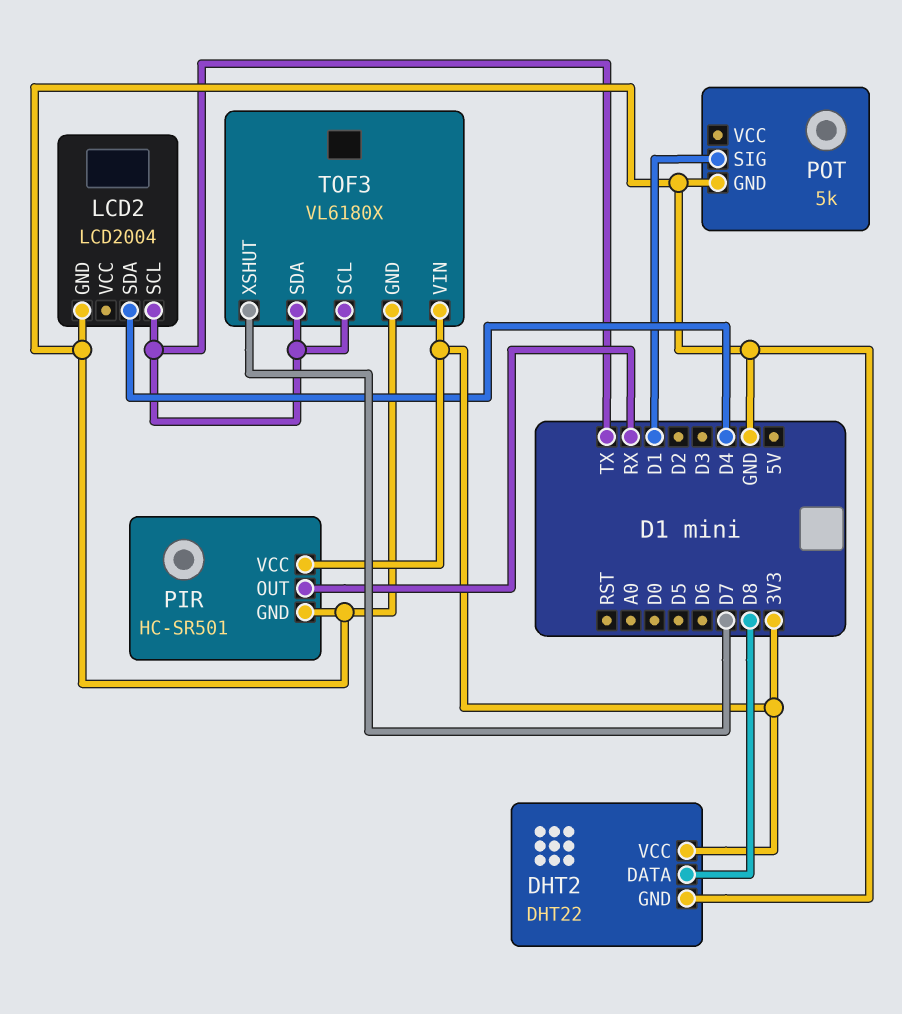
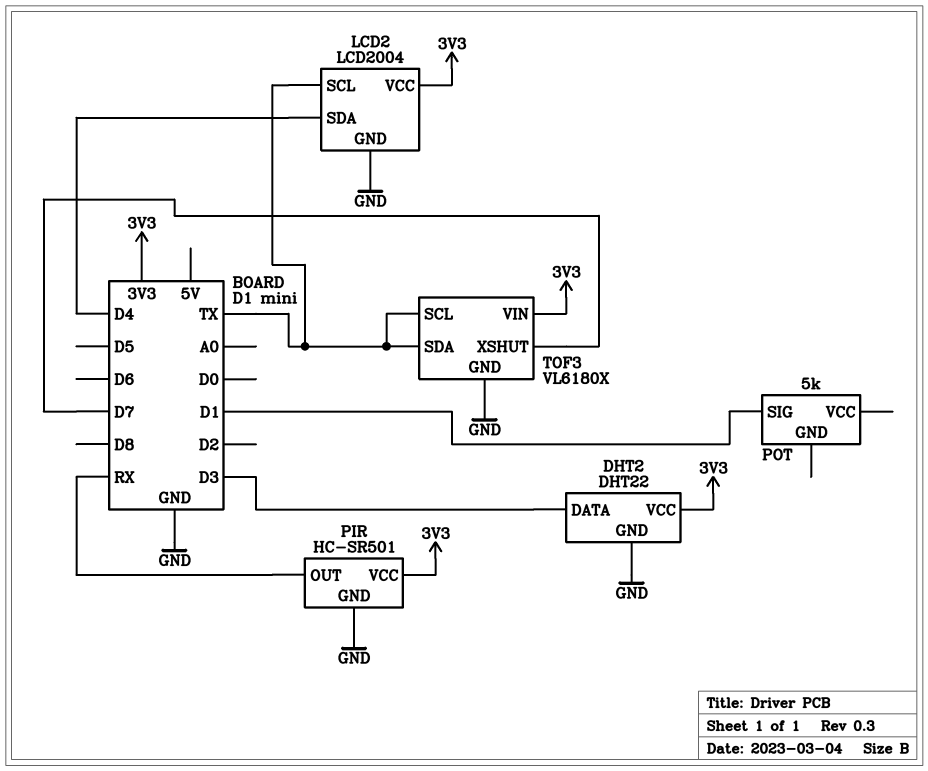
DHT2 pin DATA: D8 -> D3
LCD2 pin VCC: none -> 3V3
POT pin GND: GND -> none

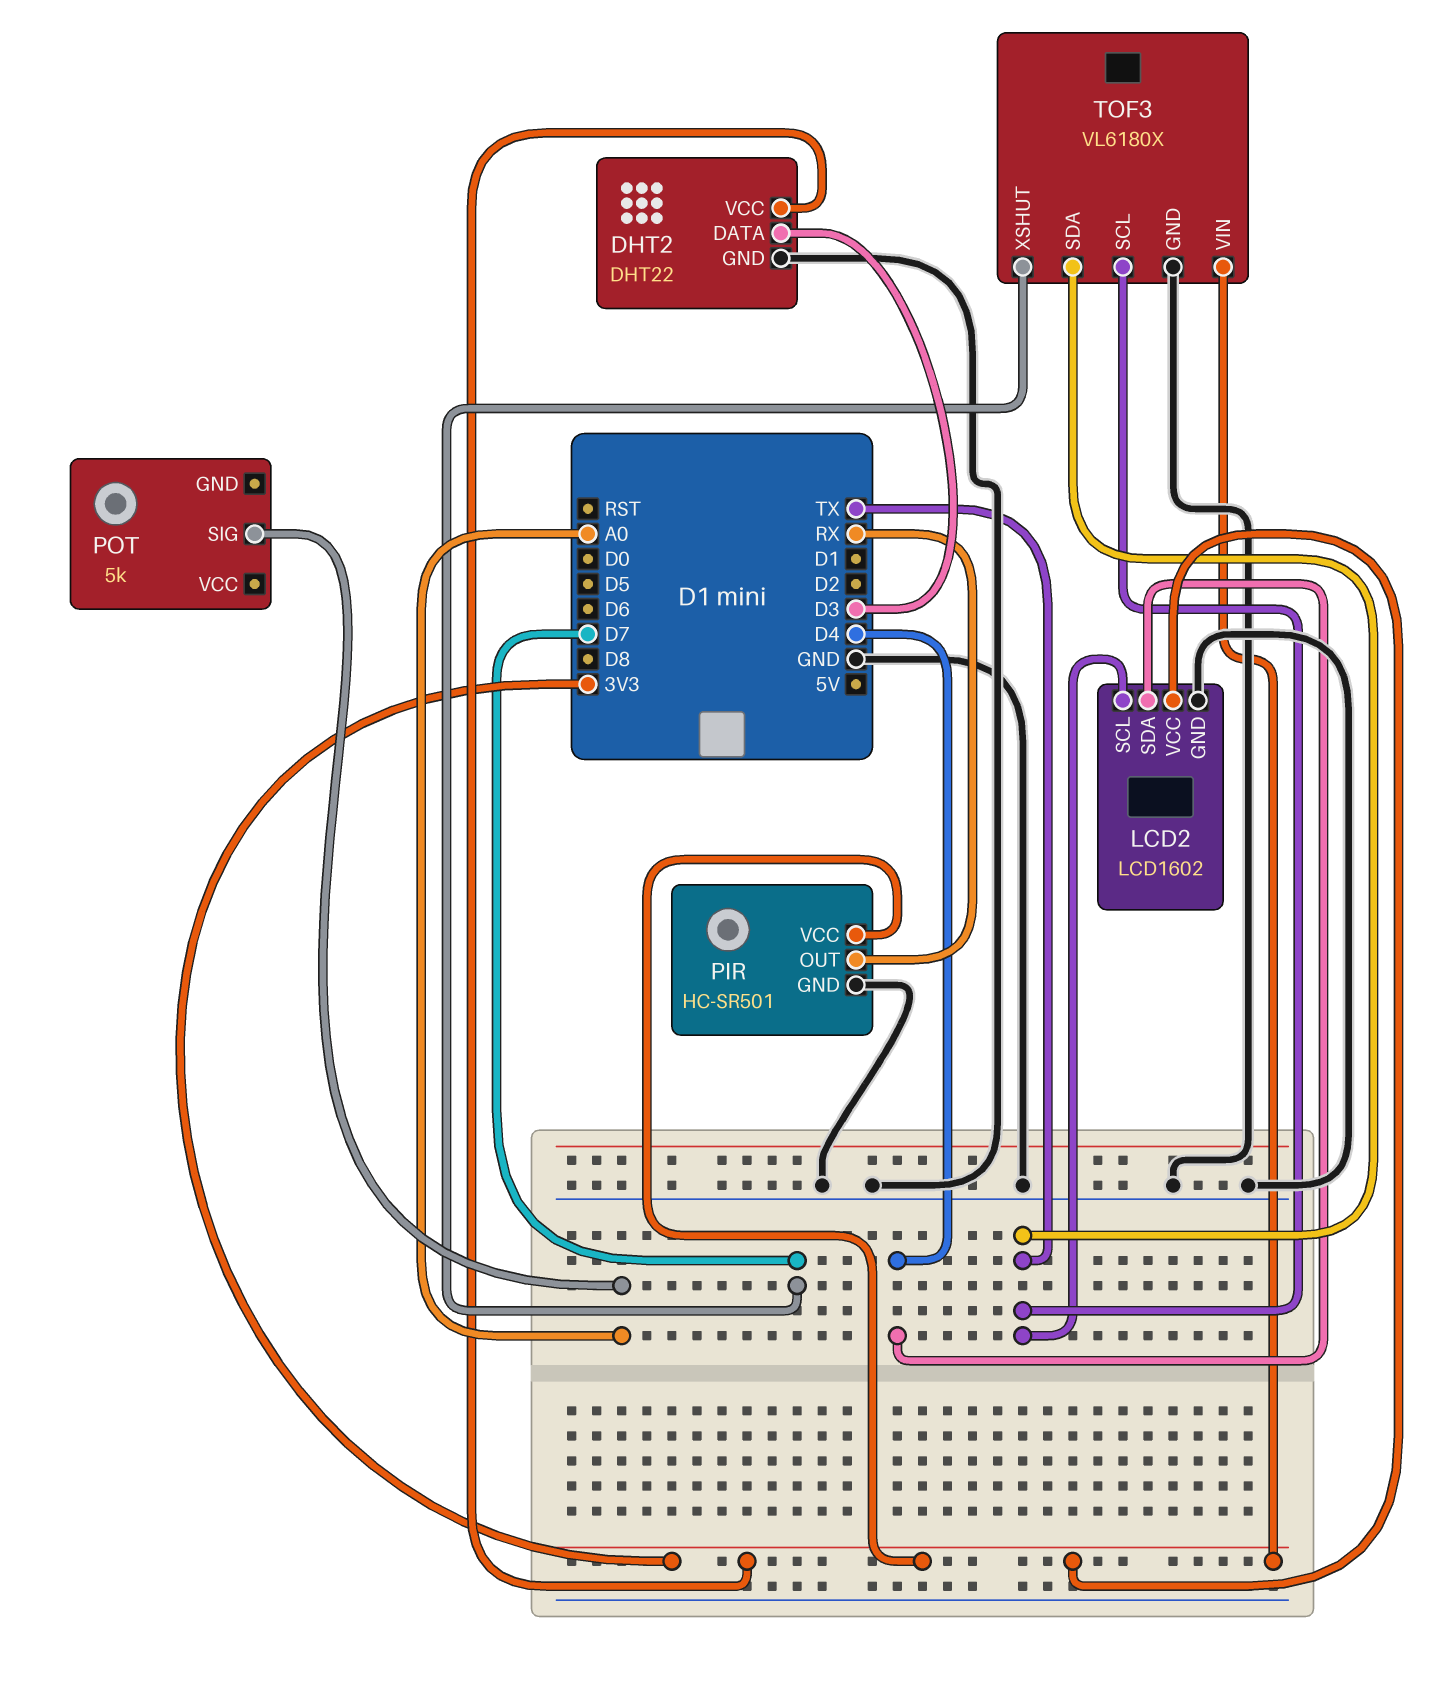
LCD2: LCD2004 -> LCD1602
POT pin SIG: D1 -> A0

